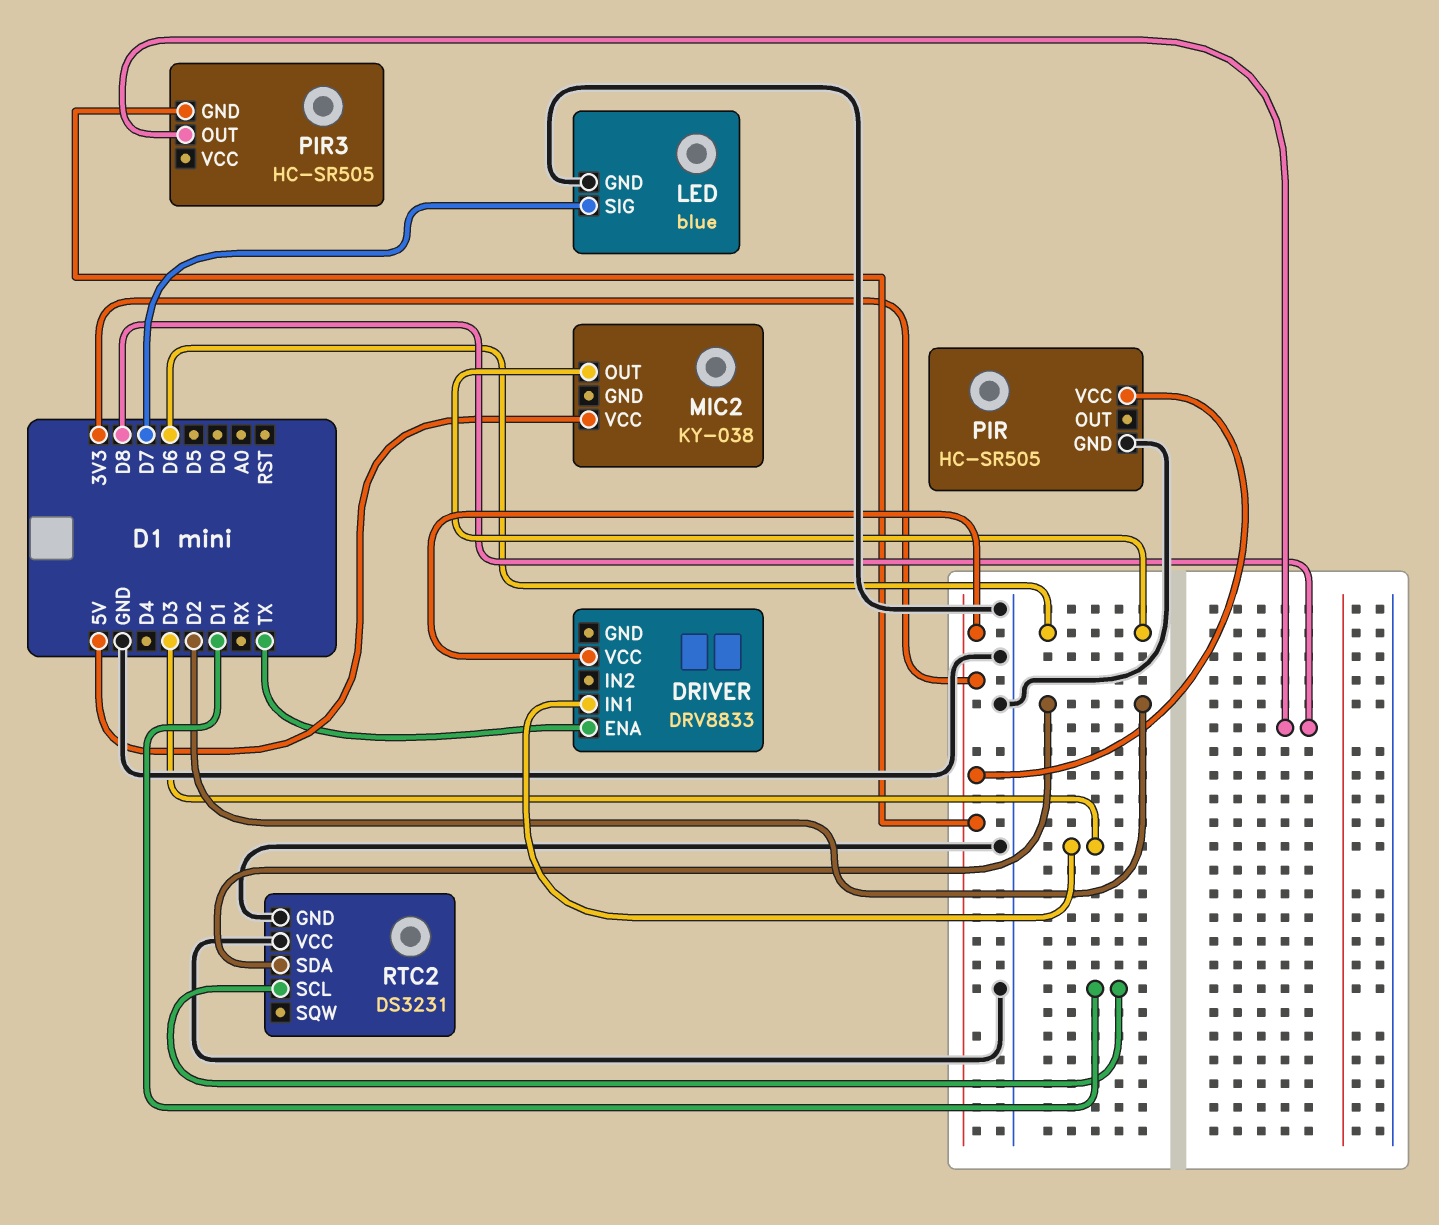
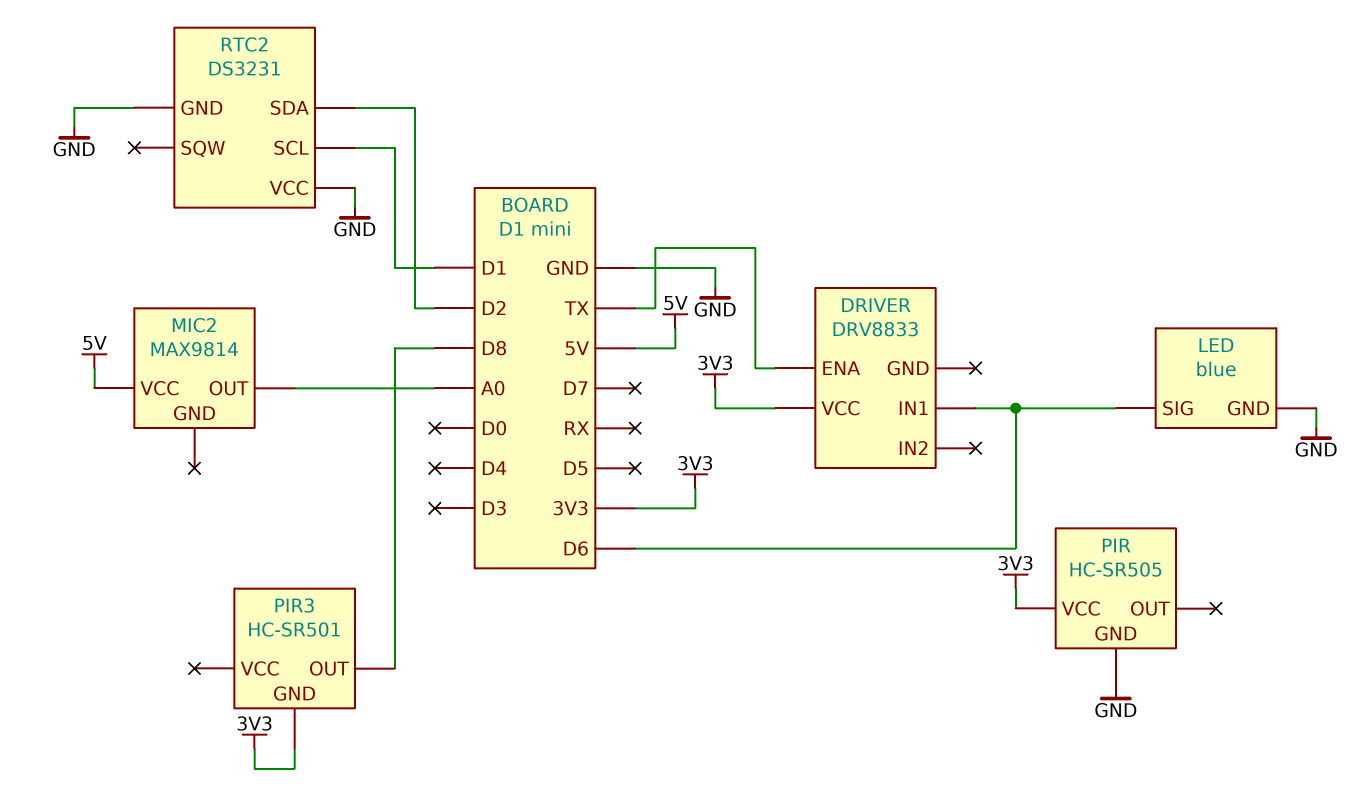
DRIVER pin IN1: D3 -> D6
LED pin SIG: D7 -> D6
MIC2: KY-038 -> MAX9814
MIC2 pin OUT: D6 -> A0
PIR3: HC-SR505 -> HC-SR501

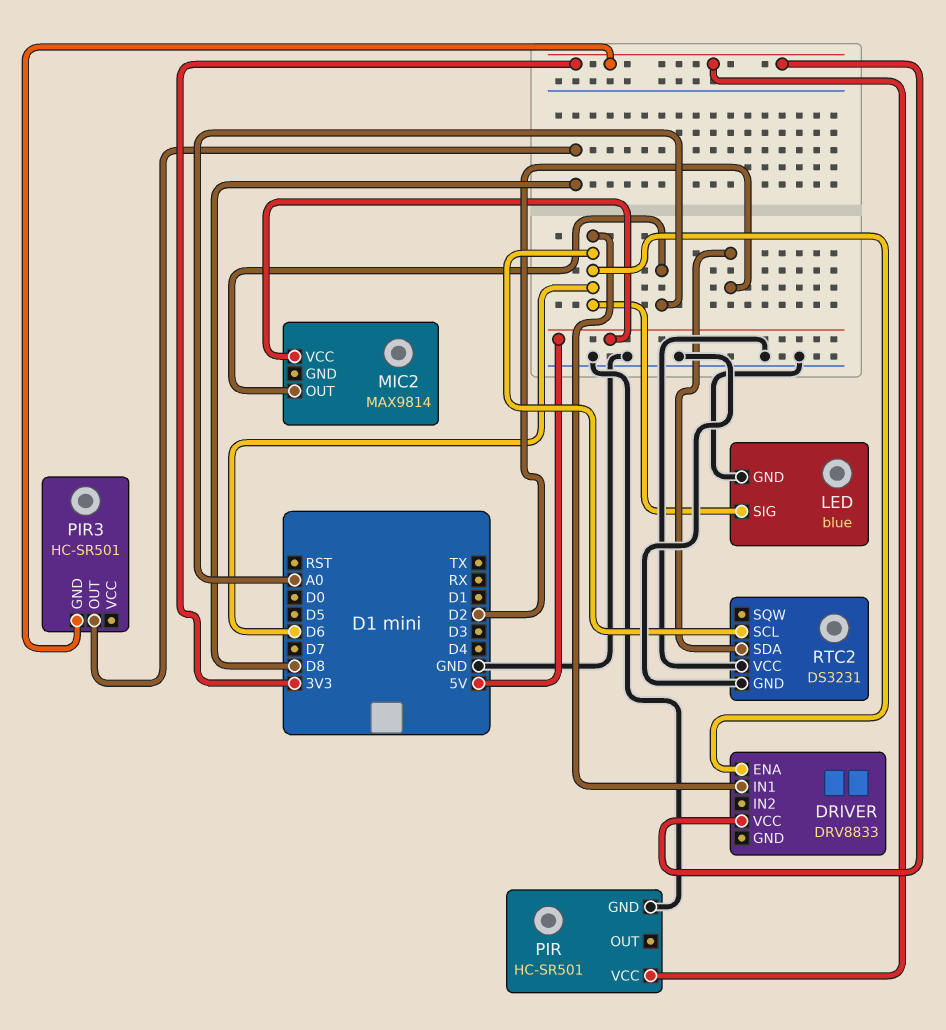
DRIVER pin ENA: TX -> D6
PIR: HC-SR505 -> HC-SR501
RTC2 pin SCL: D1 -> D6

